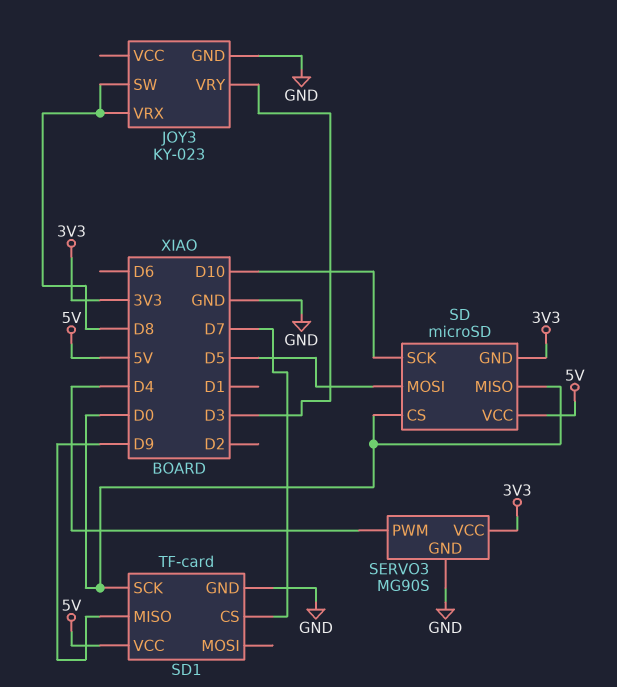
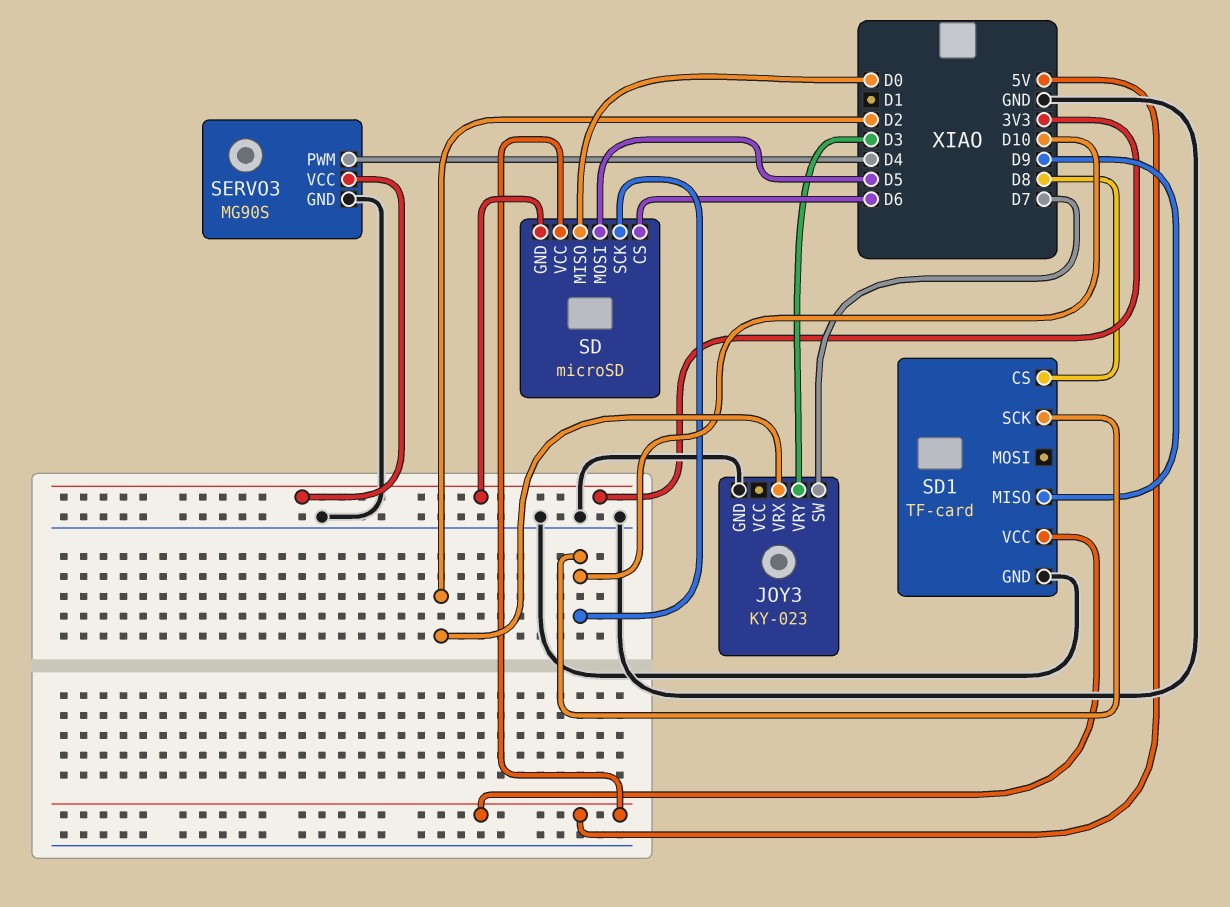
JOY3 pin SW: D8 -> D7
JOY3 pin VRX: D8 -> D2
SD pin CS: D0 -> D6
SD1 pin CS: D7 -> D8
SD1 pin SCK: D0 -> D10

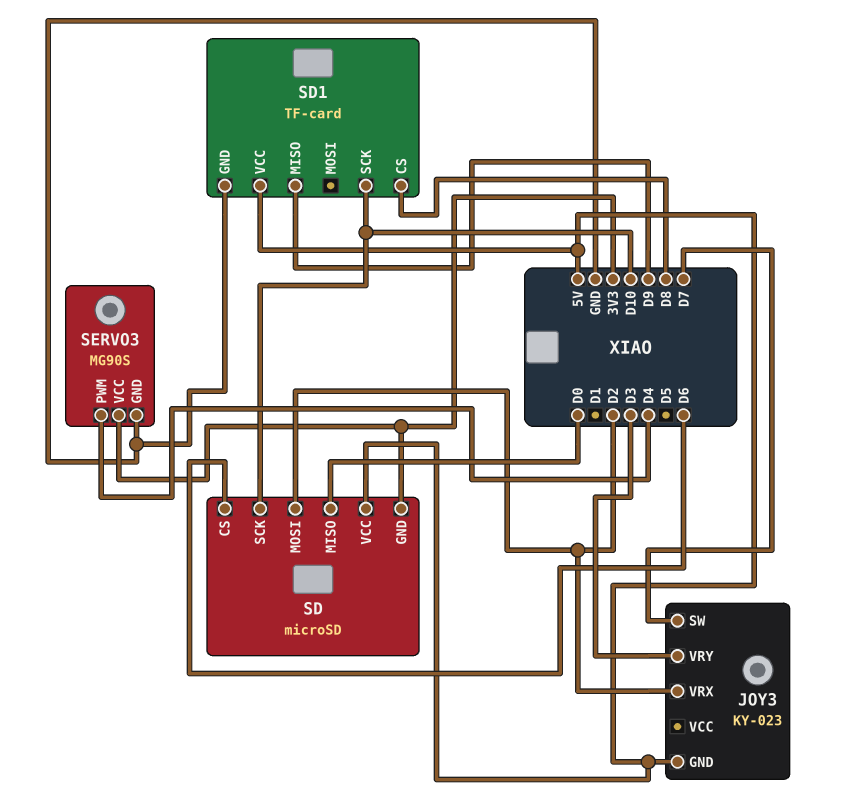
JOY3 pin GND: GND -> 5V
SD pin MOSI: D5 -> D2

